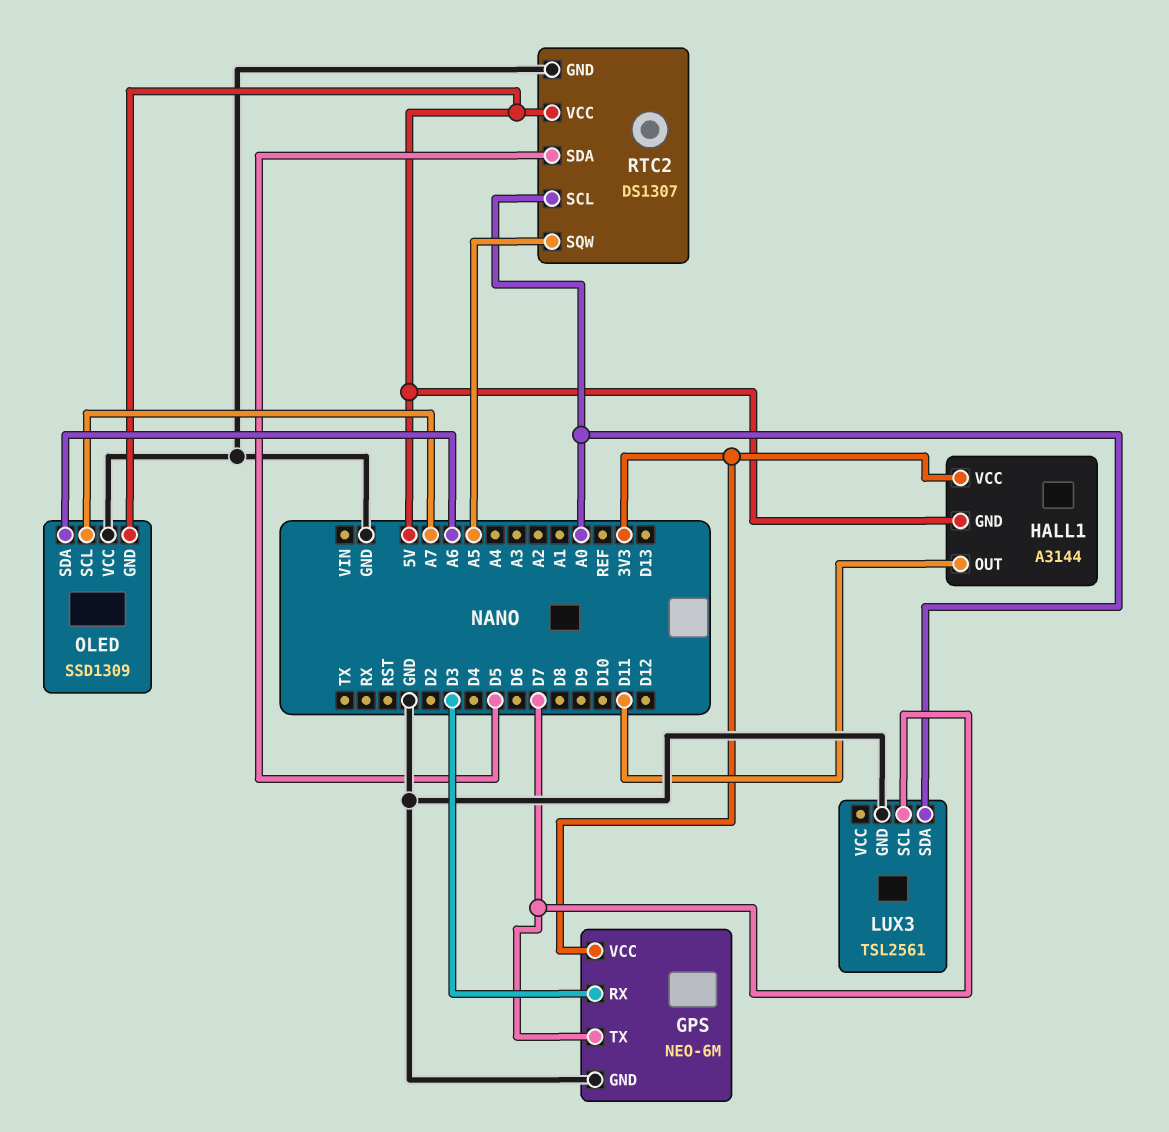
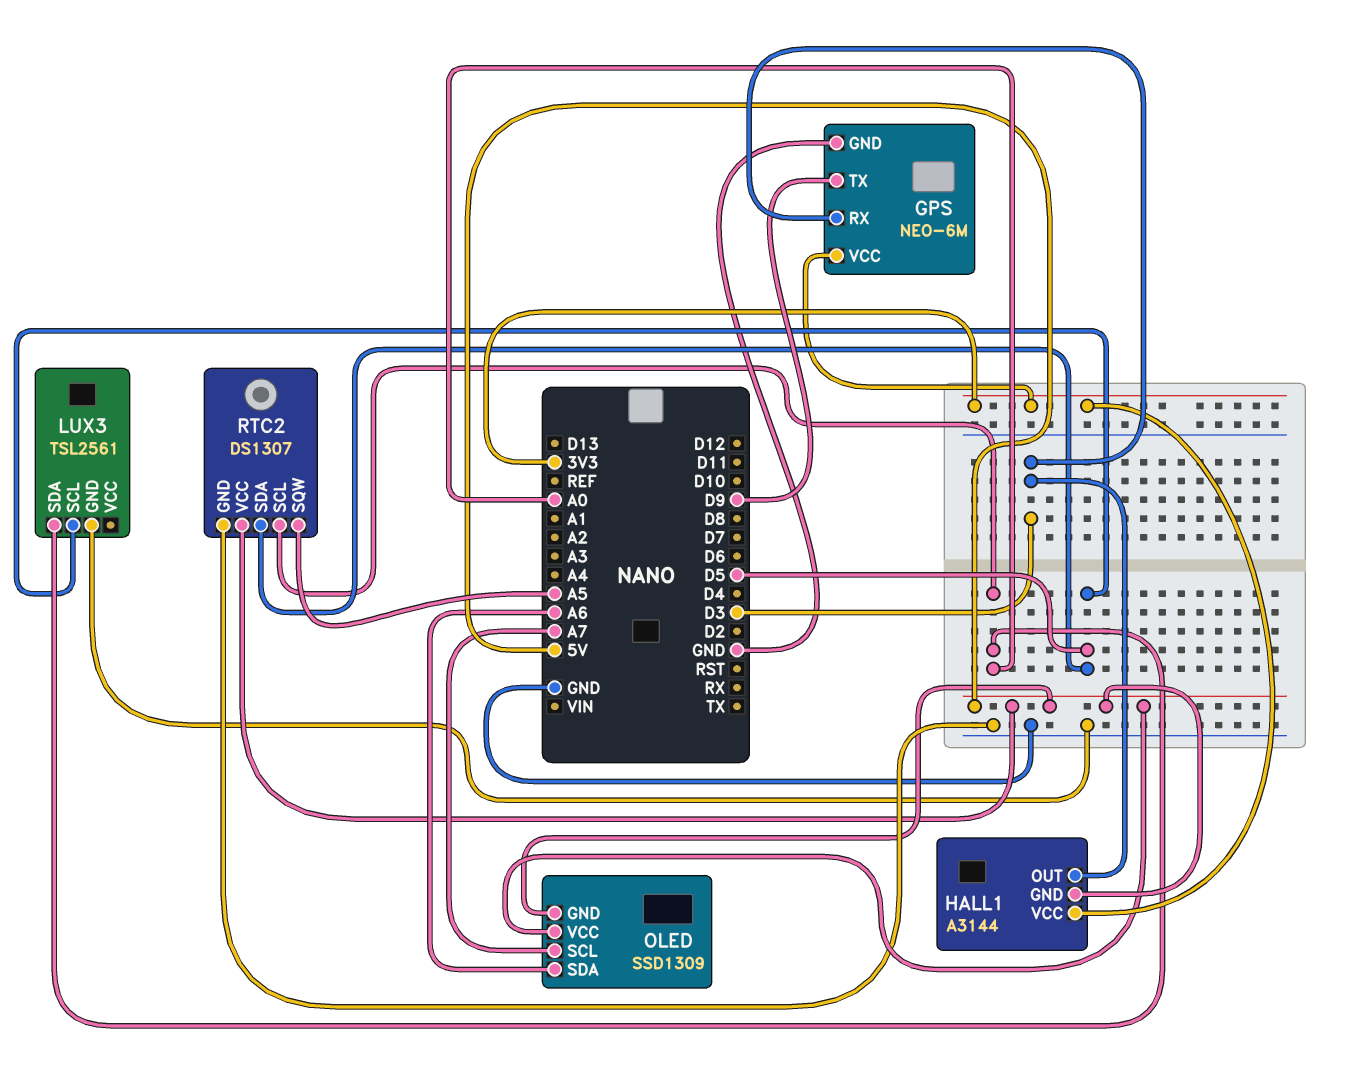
GPS pin TX: D7 -> D9
HALL1 pin OUT: D11 -> D3
LUX3 pin SCL: D7 -> D5
OLED pin VCC: GND -> 5V

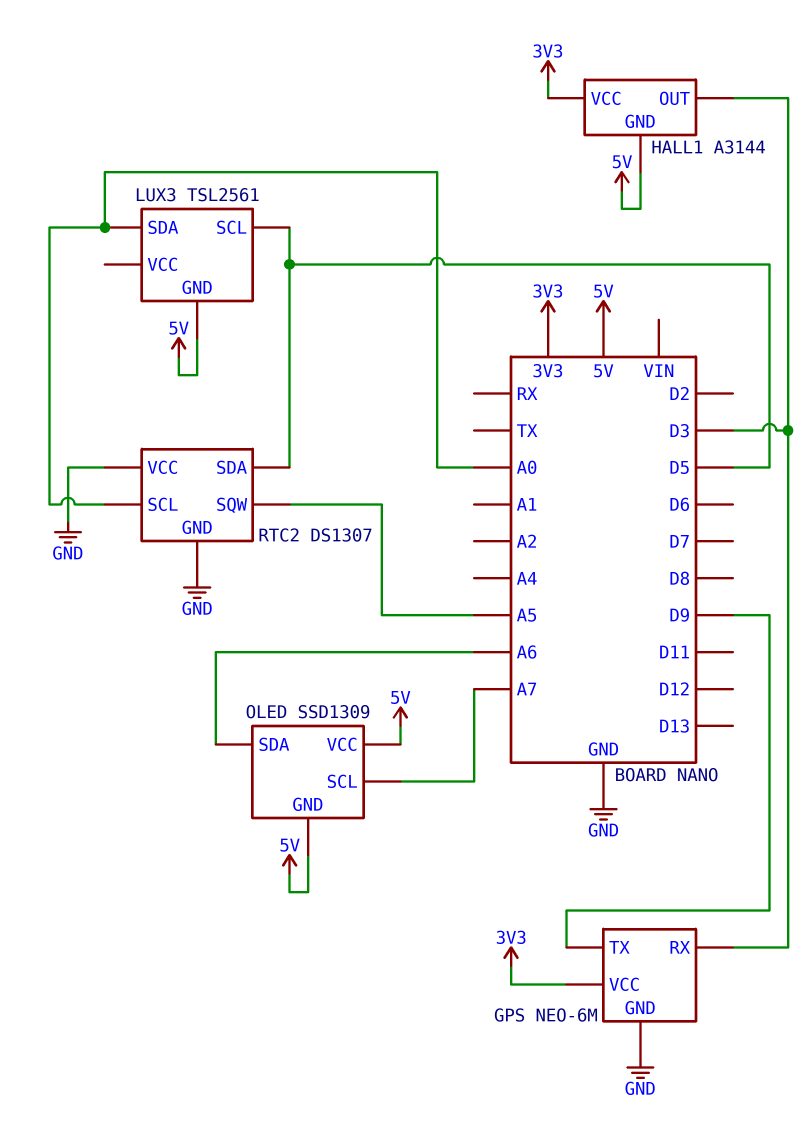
LUX3 pin GND: GND -> 5V
RTC2 pin VCC: 5V -> GND

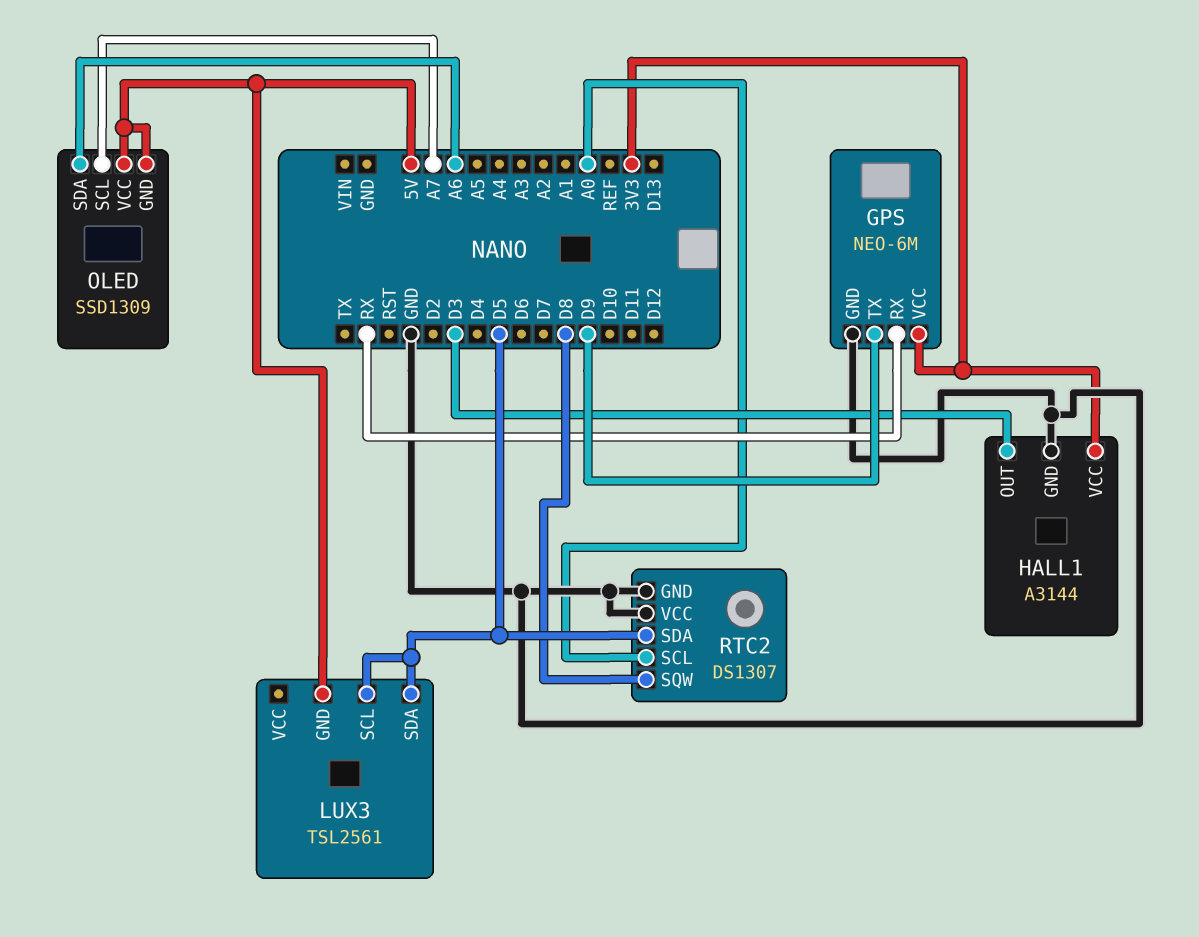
GPS pin RX: D3 -> RX
HALL1 pin GND: 5V -> GND
LUX3 pin SDA: A0 -> D5
RTC2 pin SQW: A5 -> D8

